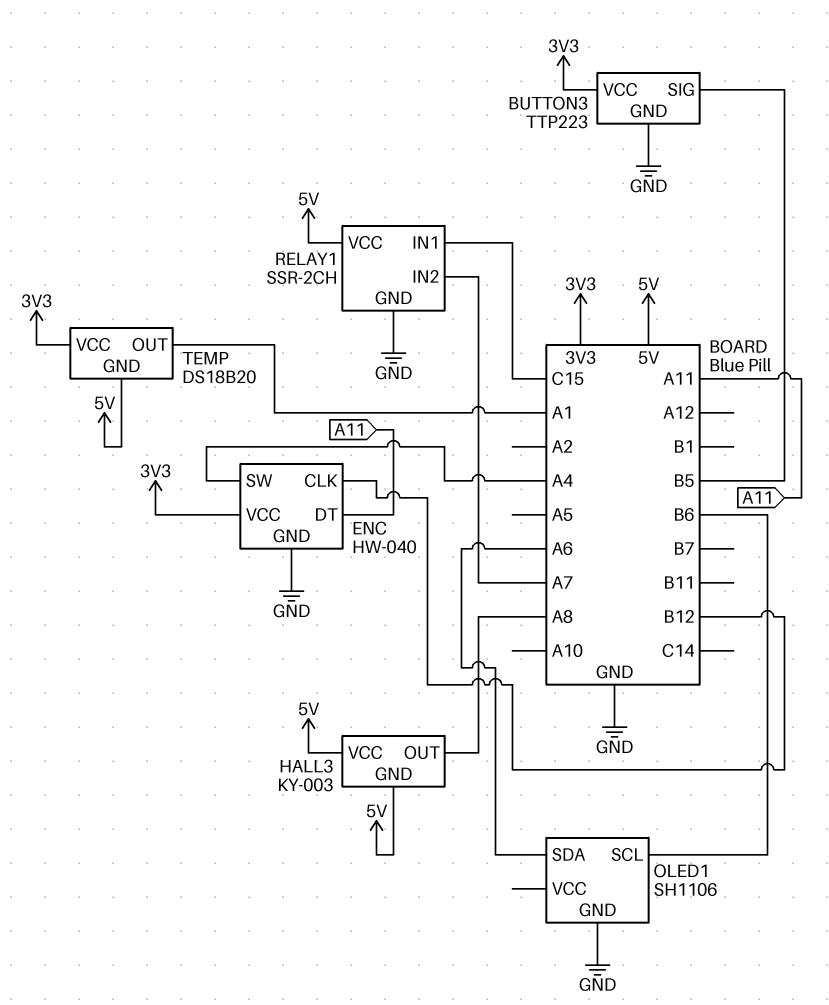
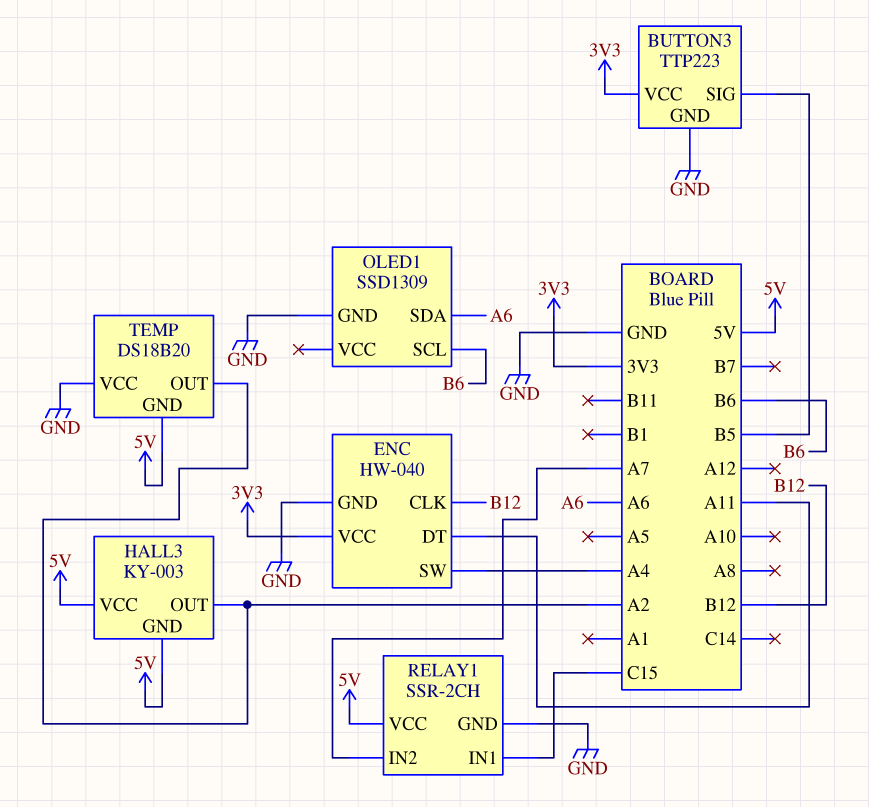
HALL3 pin OUT: A8 -> A2
OLED1: SH1106 -> SSD1309
TEMP pin OUT: A1 -> A2
TEMP pin VCC: 3V3 -> GND

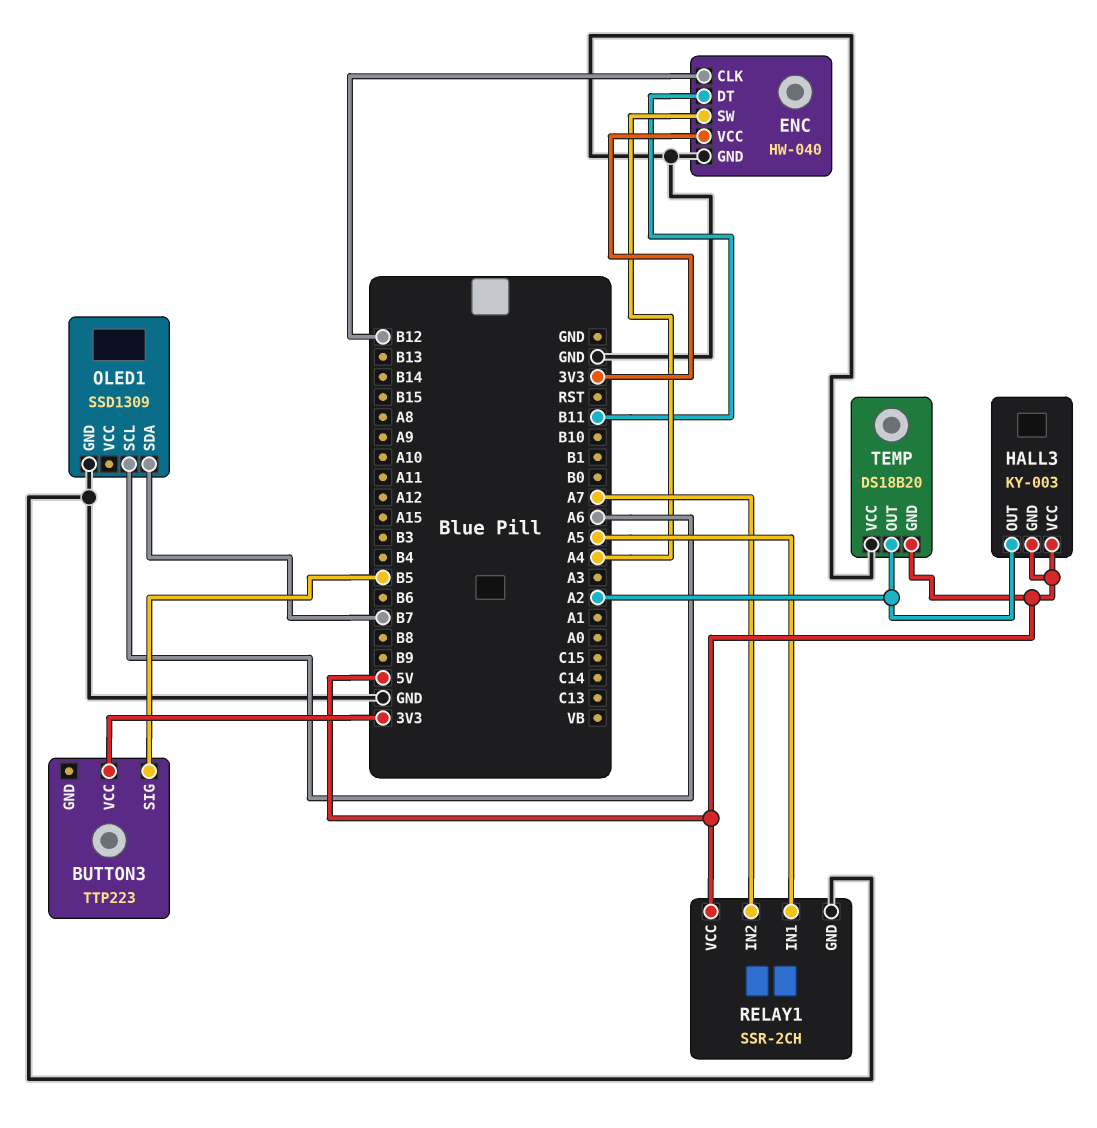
BUTTON3 pin GND: GND -> none
ENC pin DT: A11 -> B11
OLED1 pin SCL: B6 -> A6
OLED1 pin SDA: A6 -> B7
RELAY1 pin IN1: C15 -> A5

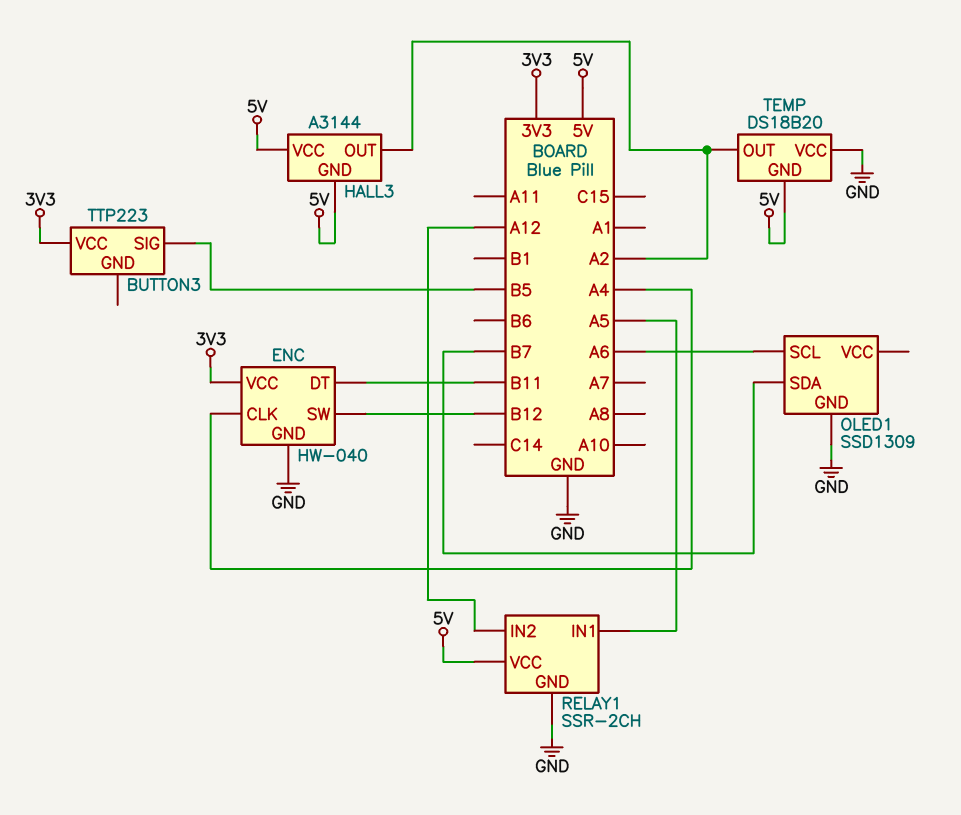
ENC pin CLK: B12 -> A4
ENC pin SW: A4 -> B12
HALL3: KY-003 -> A3144
RELAY1 pin IN2: A7 -> A12

